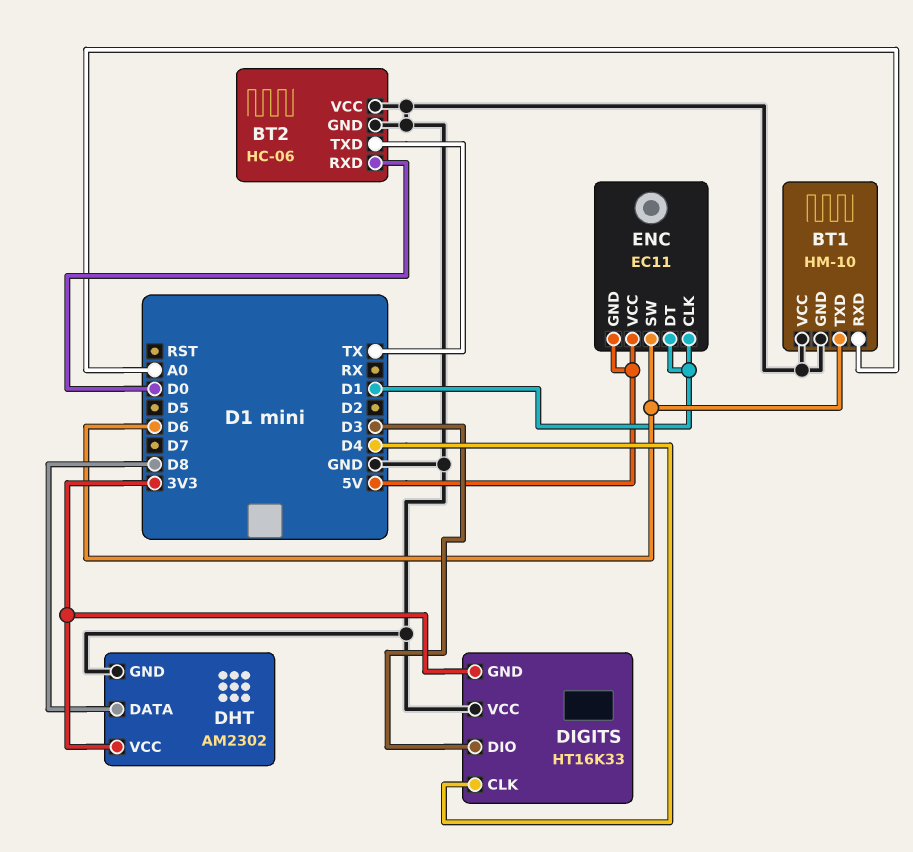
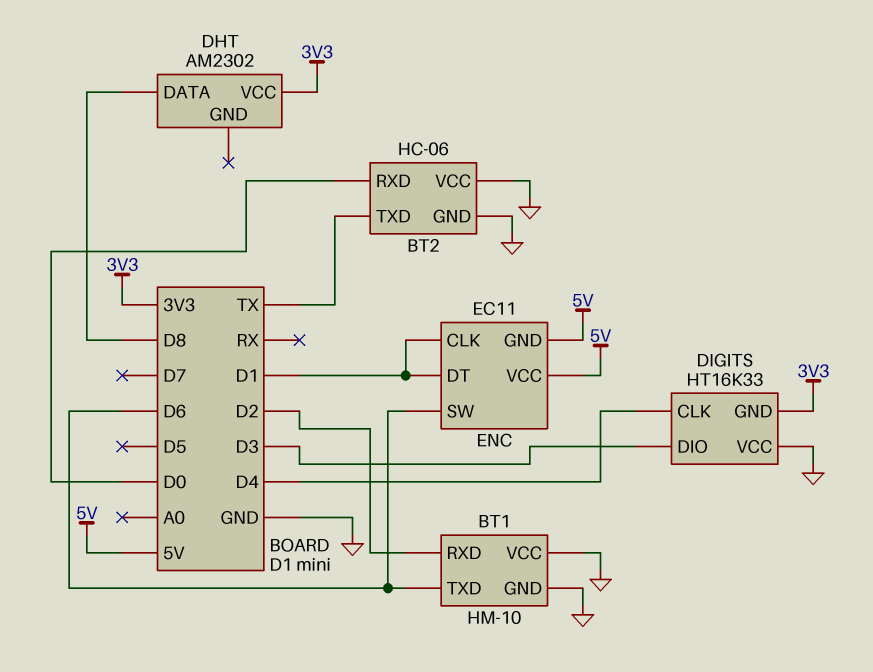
BT1 pin RXD: A0 -> D2
DHT pin GND: GND -> none

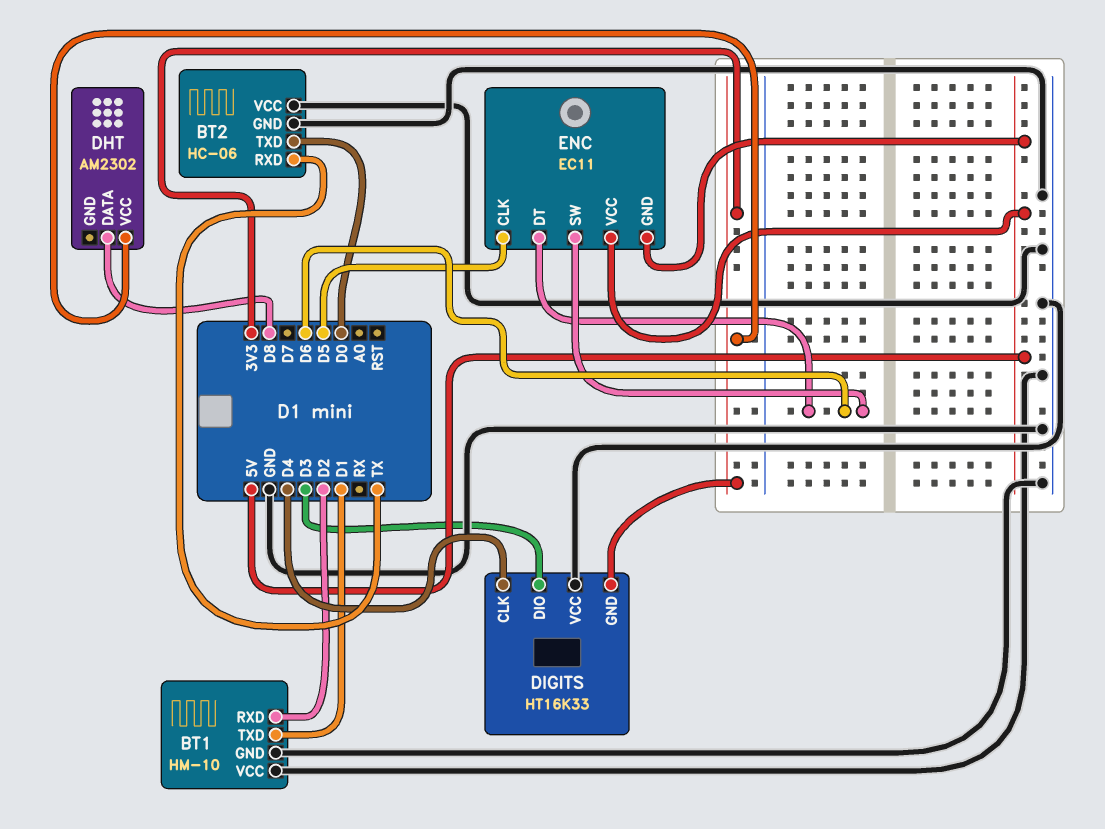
BT1 pin TXD: D6 -> D1
BT2 pin RXD: D0 -> TX
BT2 pin TXD: TX -> D0
ENC pin CLK: D1 -> D5
ENC pin DT: D1 -> D6

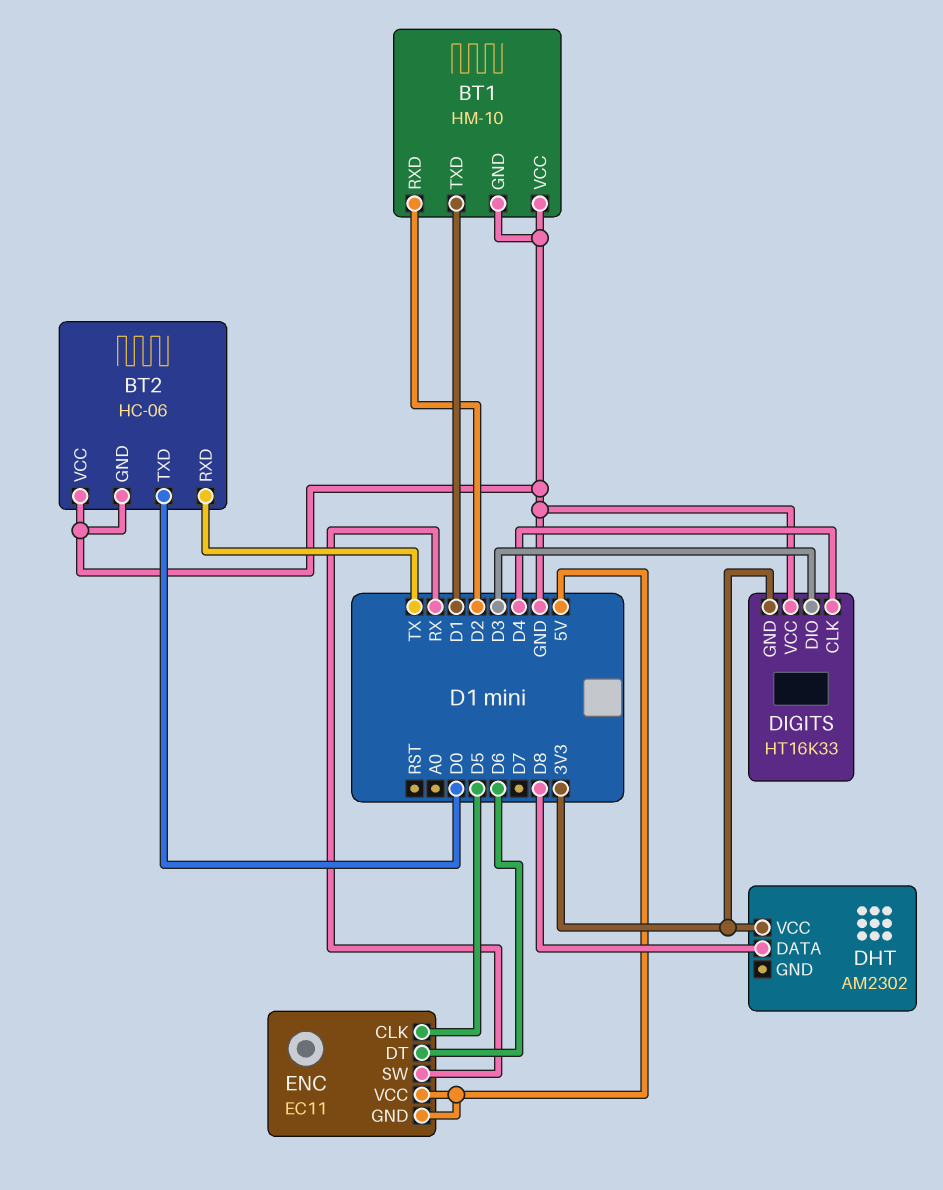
ENC pin SW: D6 -> RX

